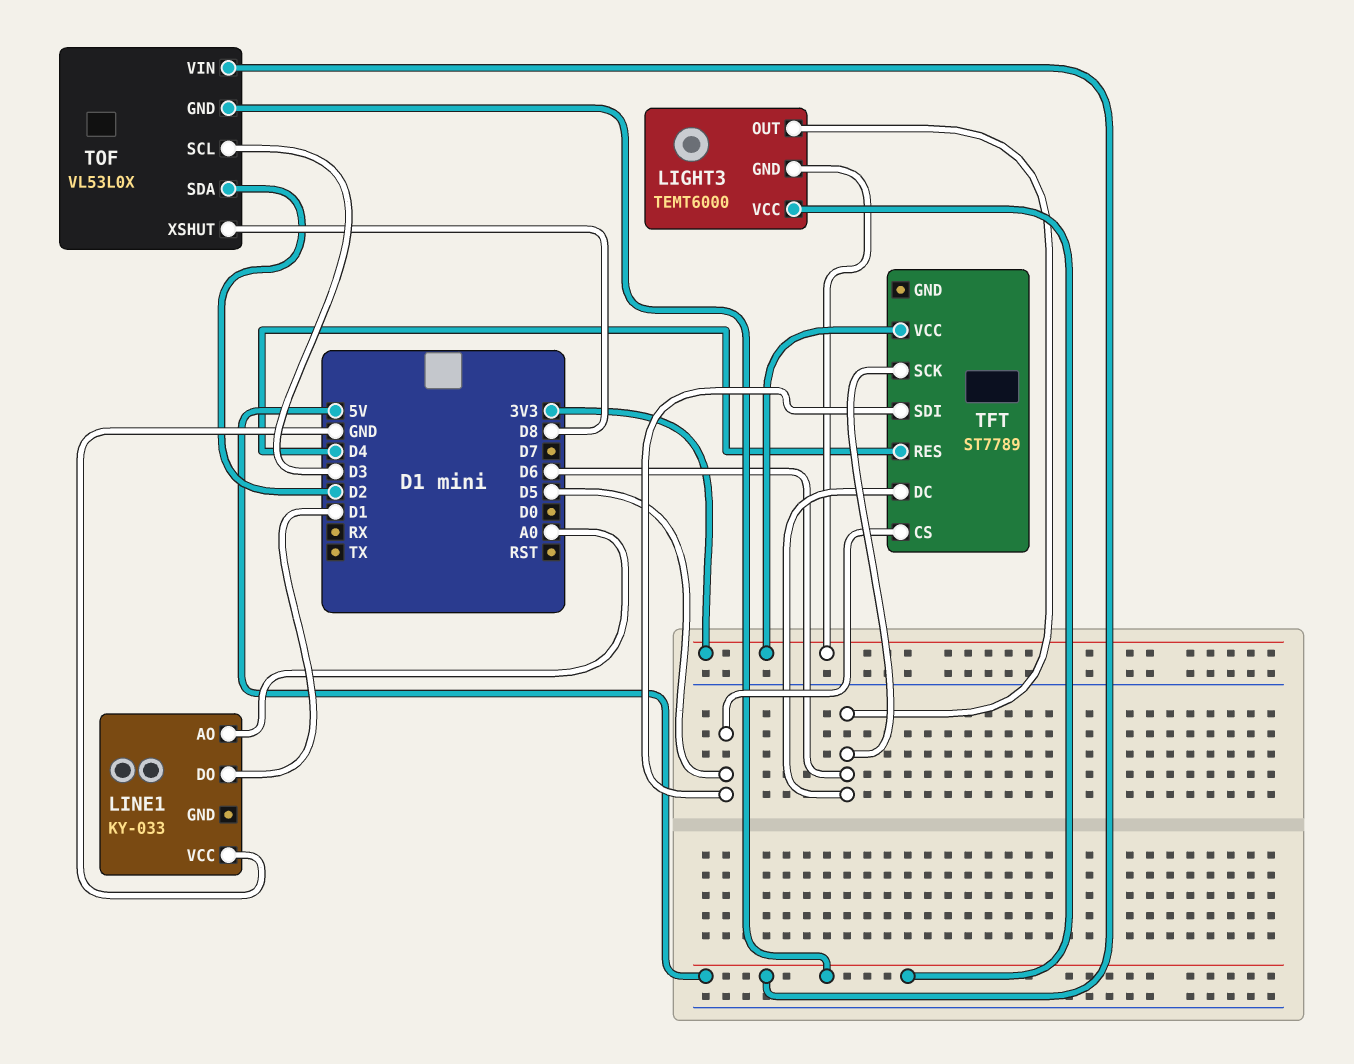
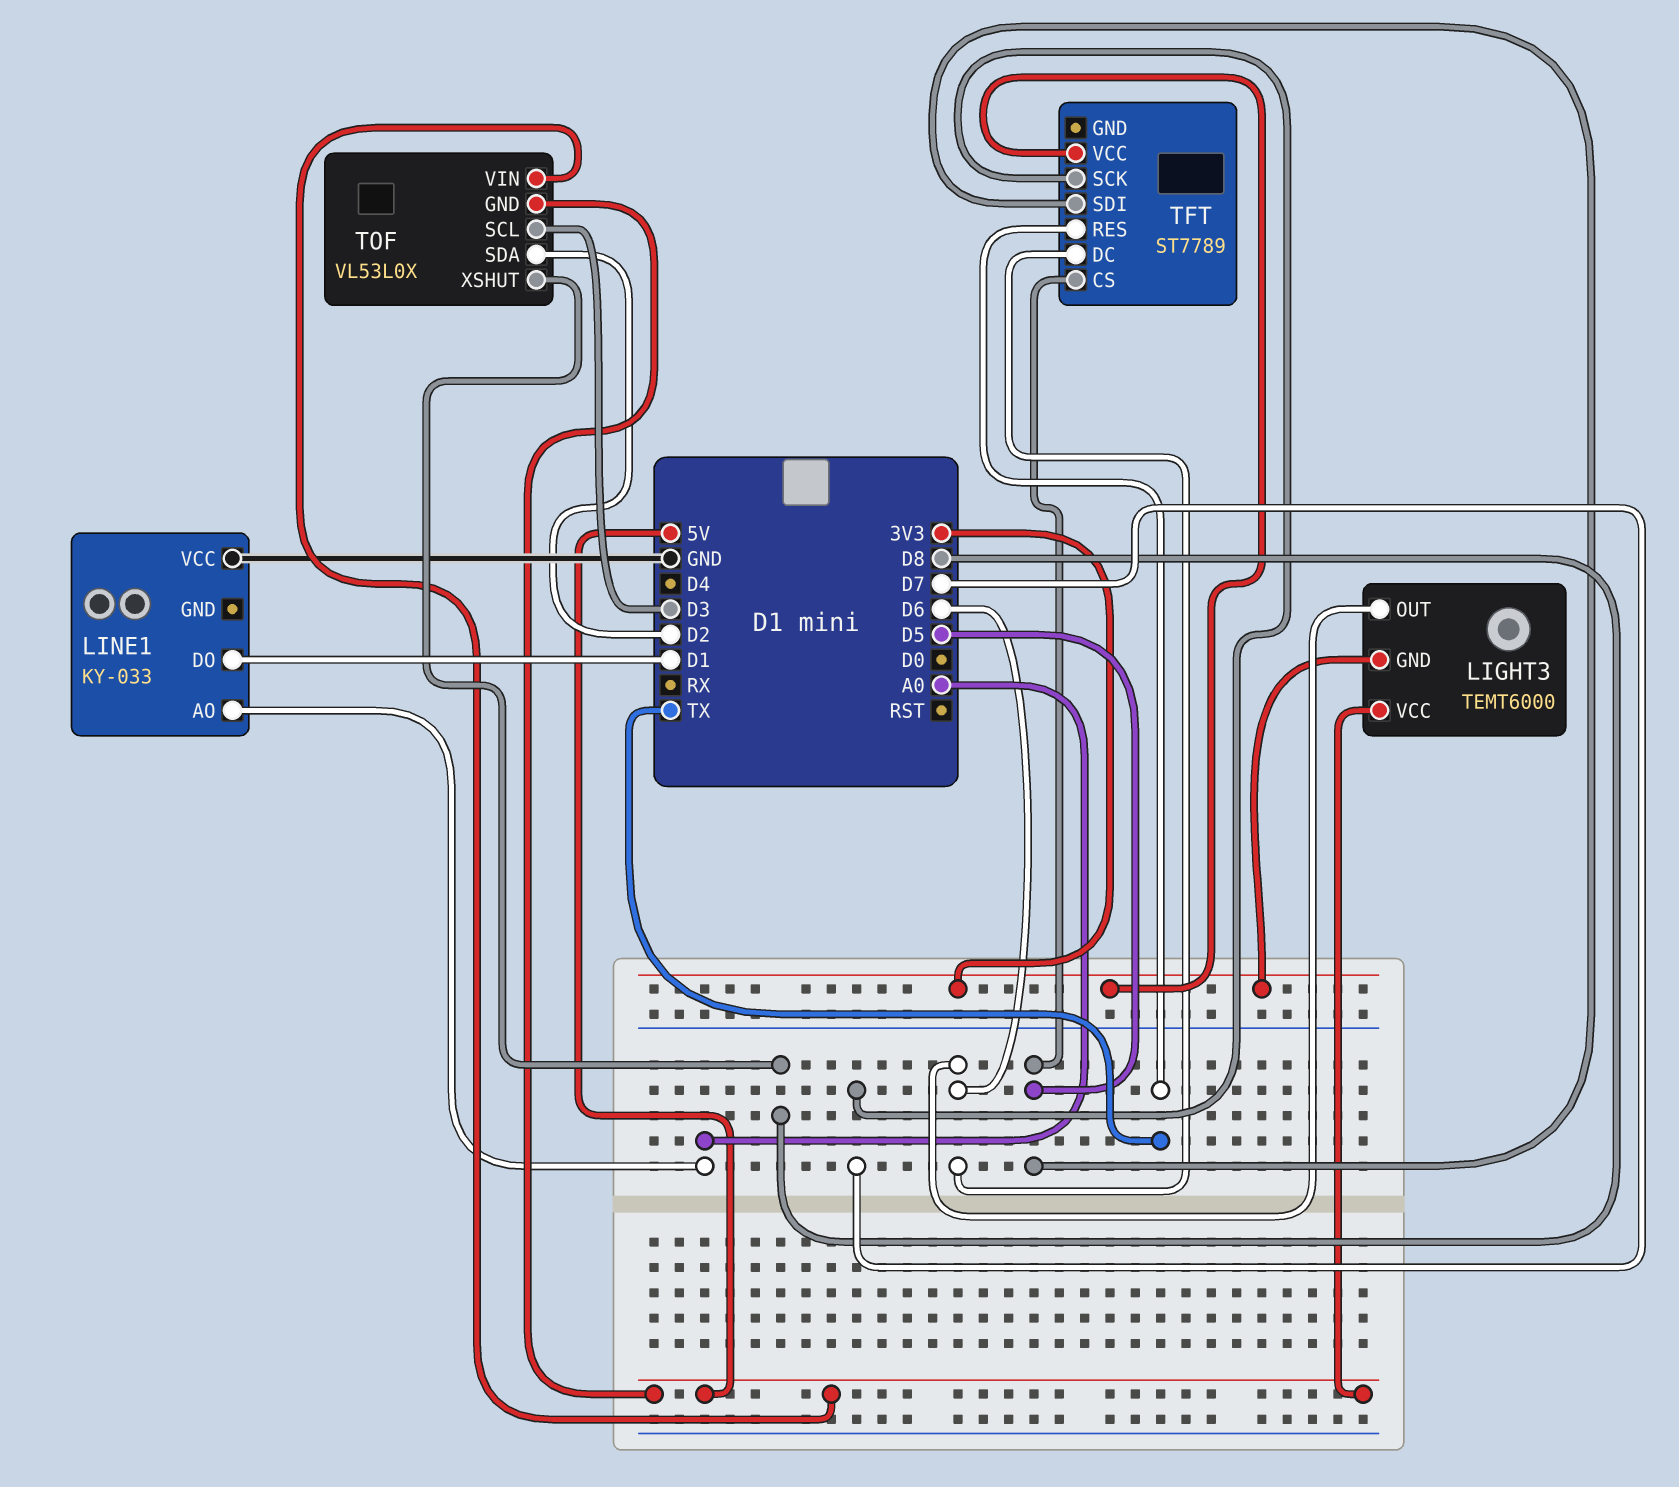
TFT pin RES: D4 -> TX
TFT pin SCK: D6 -> D7

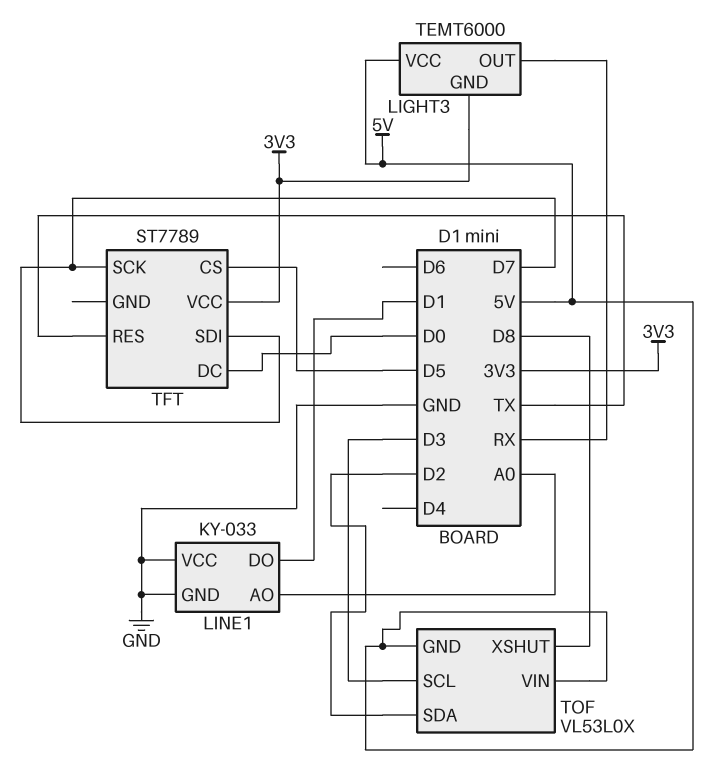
LIGHT3 pin OUT: D6 -> RX
LINE1 pin GND: none -> GND
TFT pin DC: D6 -> D0
TFT pin SDI: D5 -> D7

